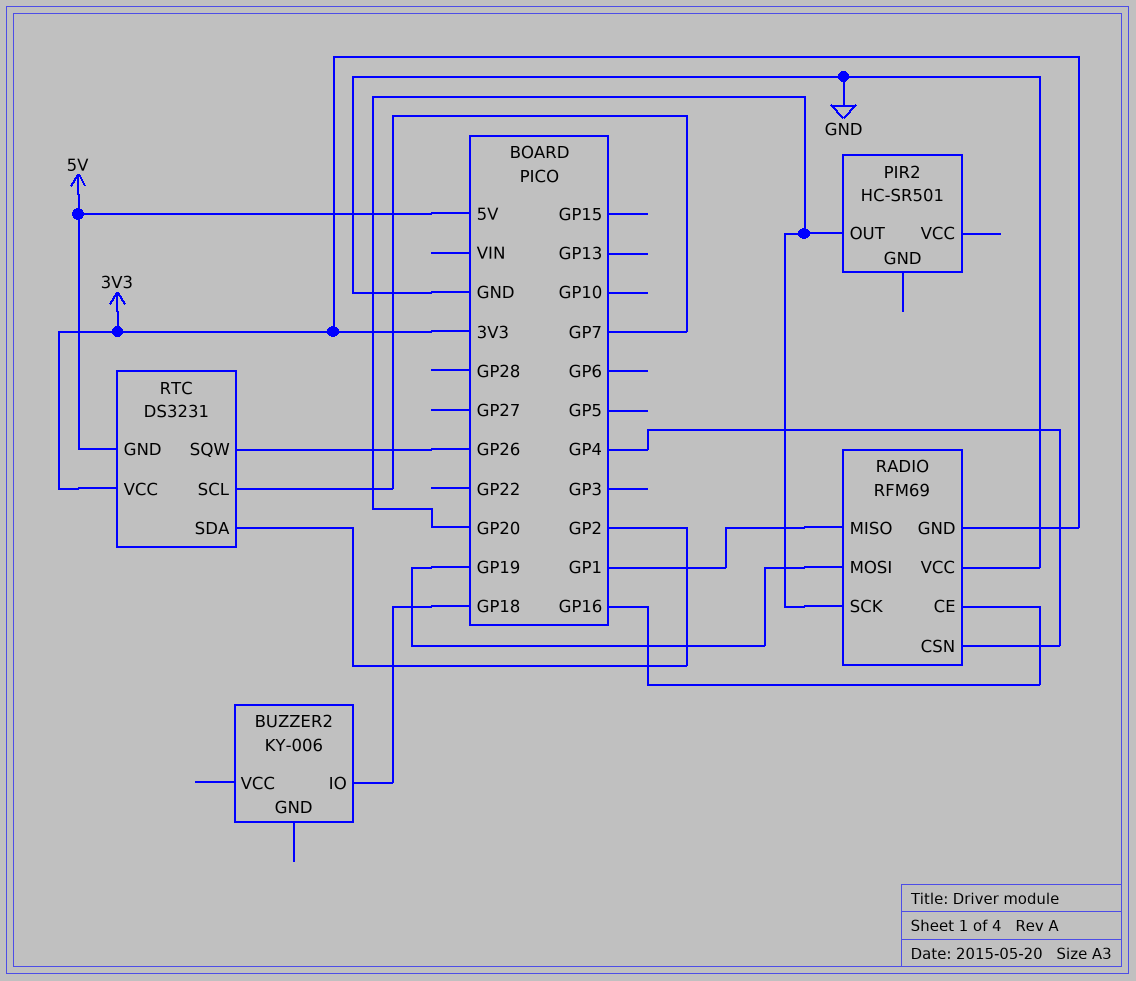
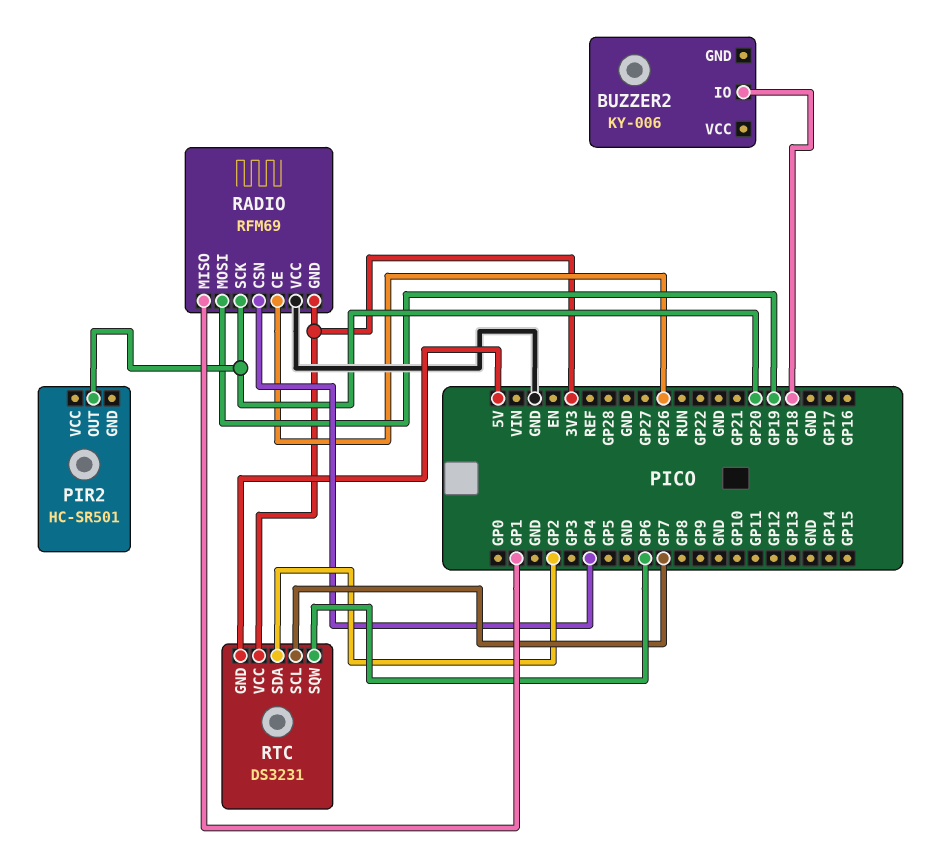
RADIO pin CE: GP16 -> GP26
RTC pin SQW: GP26 -> GP6

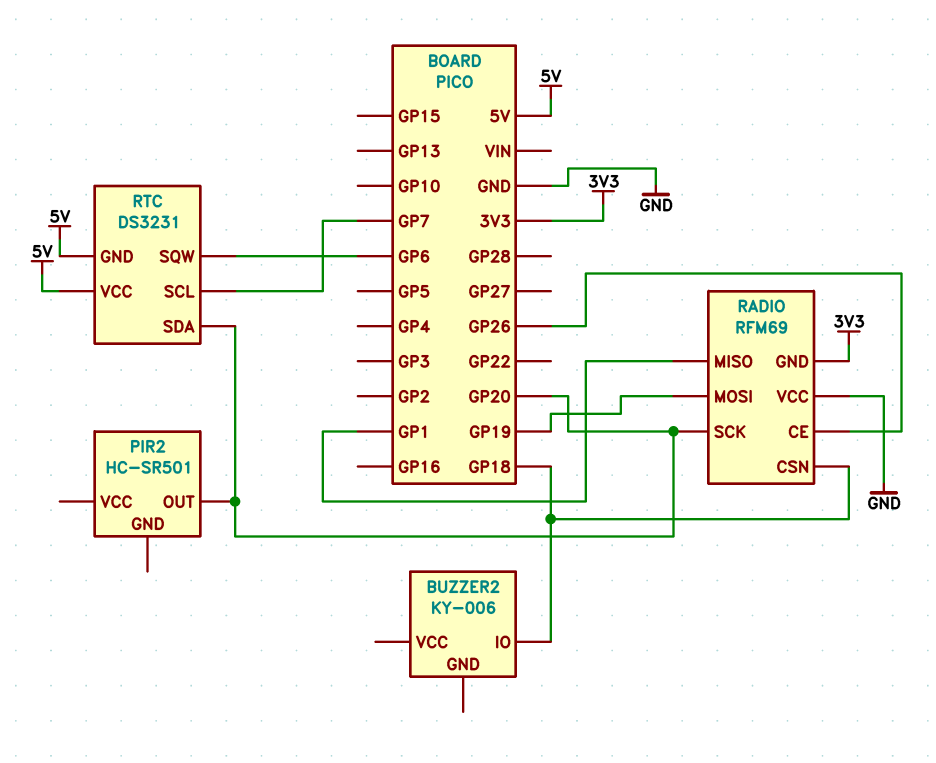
RADIO pin CSN: GP4 -> GP18
RTC pin SDA: GP2 -> GP20
RTC pin VCC: 3V3 -> 5V

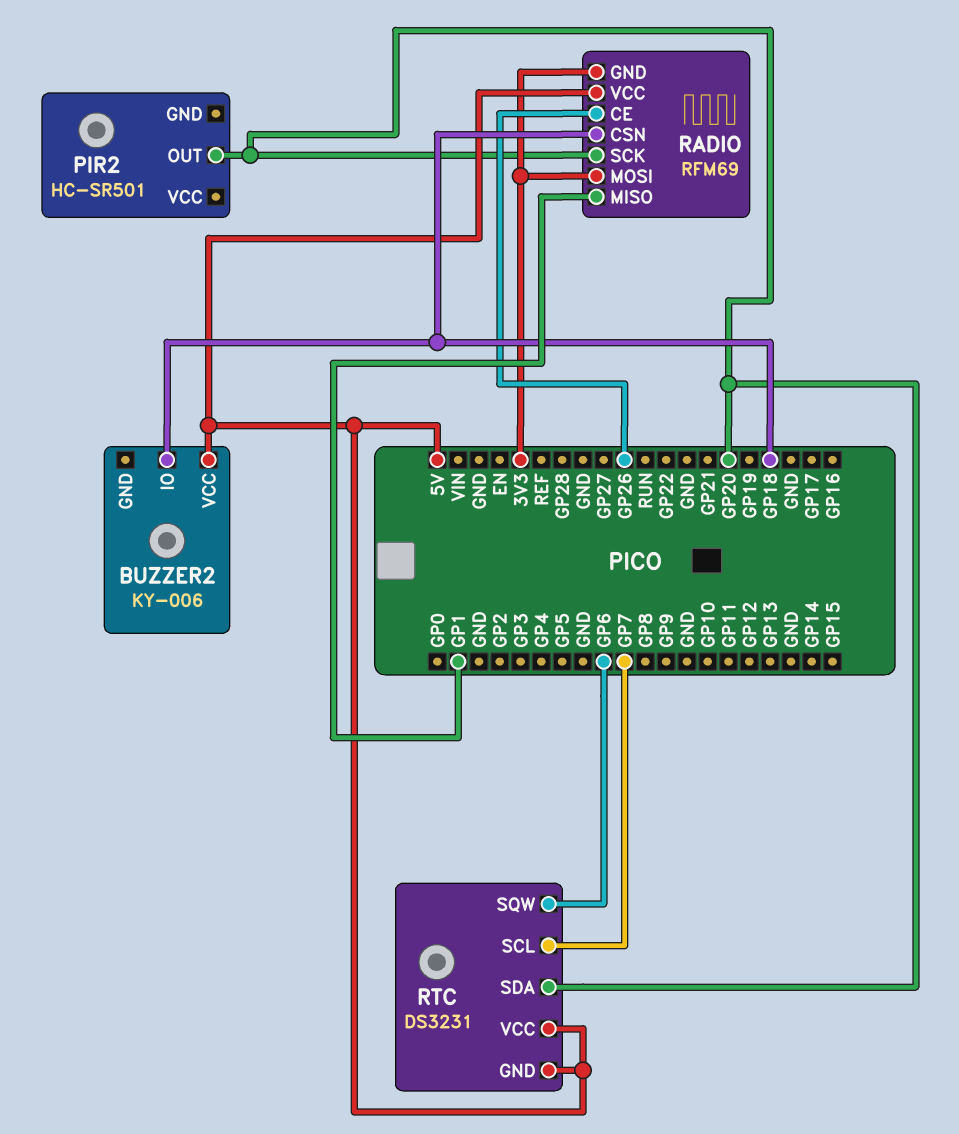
BUZZER2 pin VCC: none -> 5V
RADIO pin MOSI: GP19 -> 3V3
RADIO pin VCC: GND -> 5V

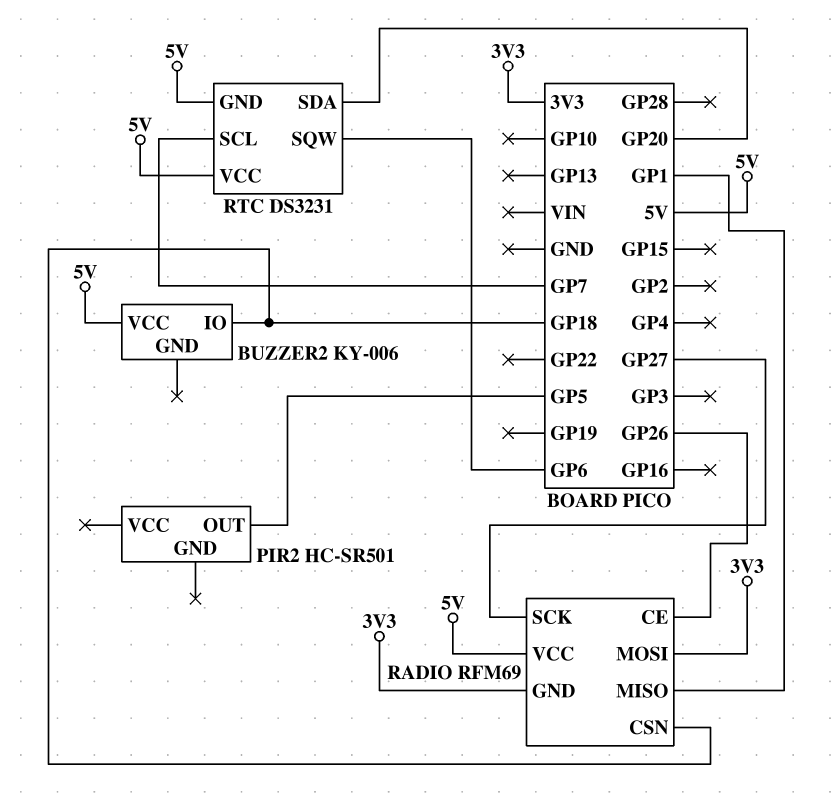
PIR2 pin OUT: GP20 -> GP5
RADIO pin SCK: GP20 -> GP27

